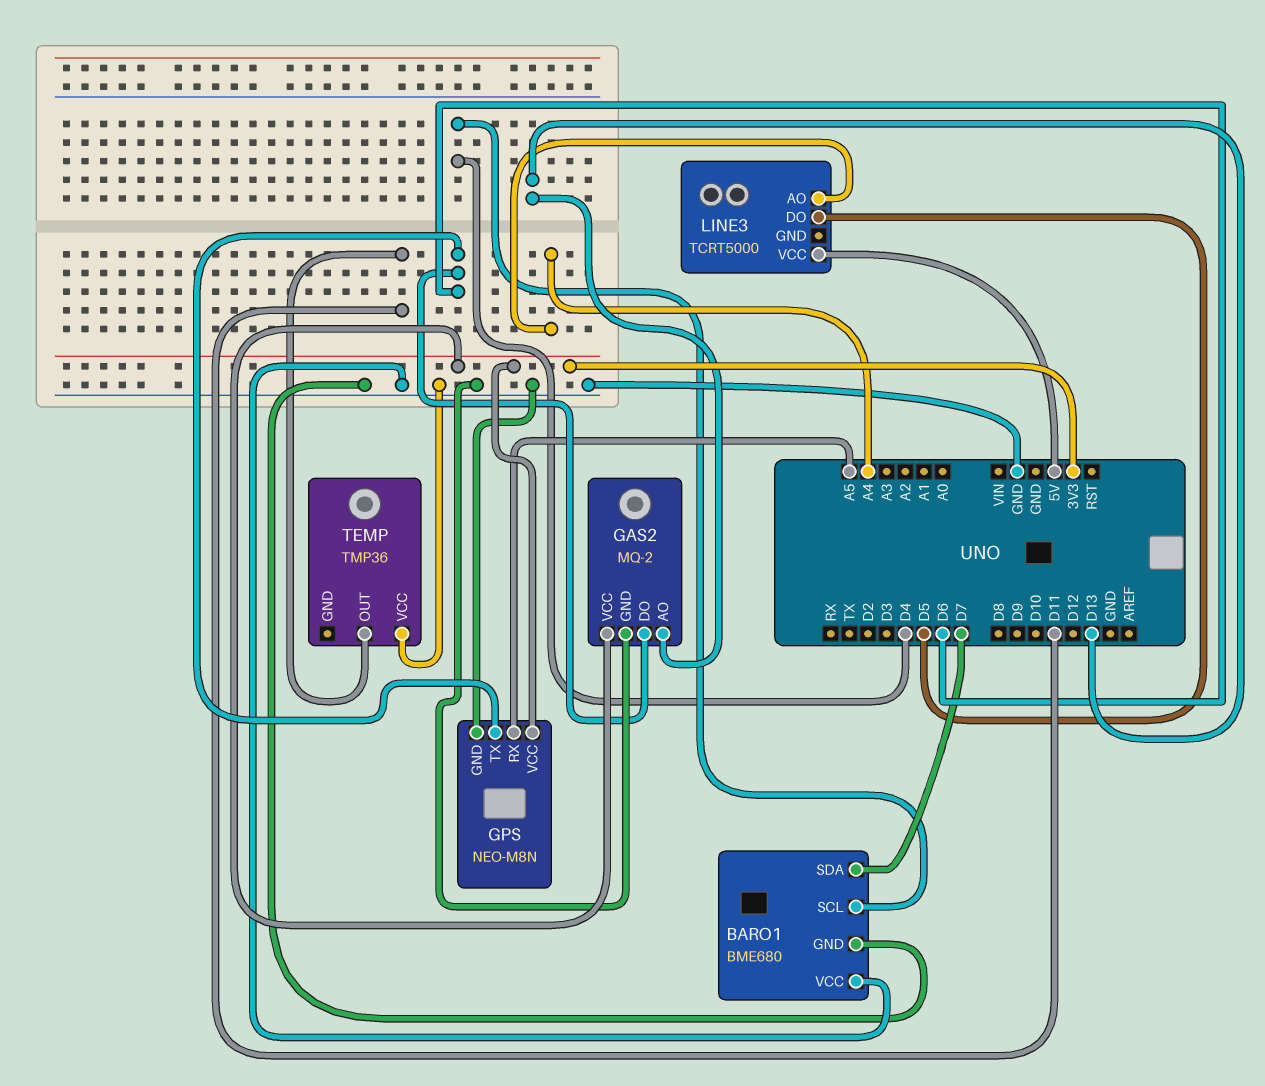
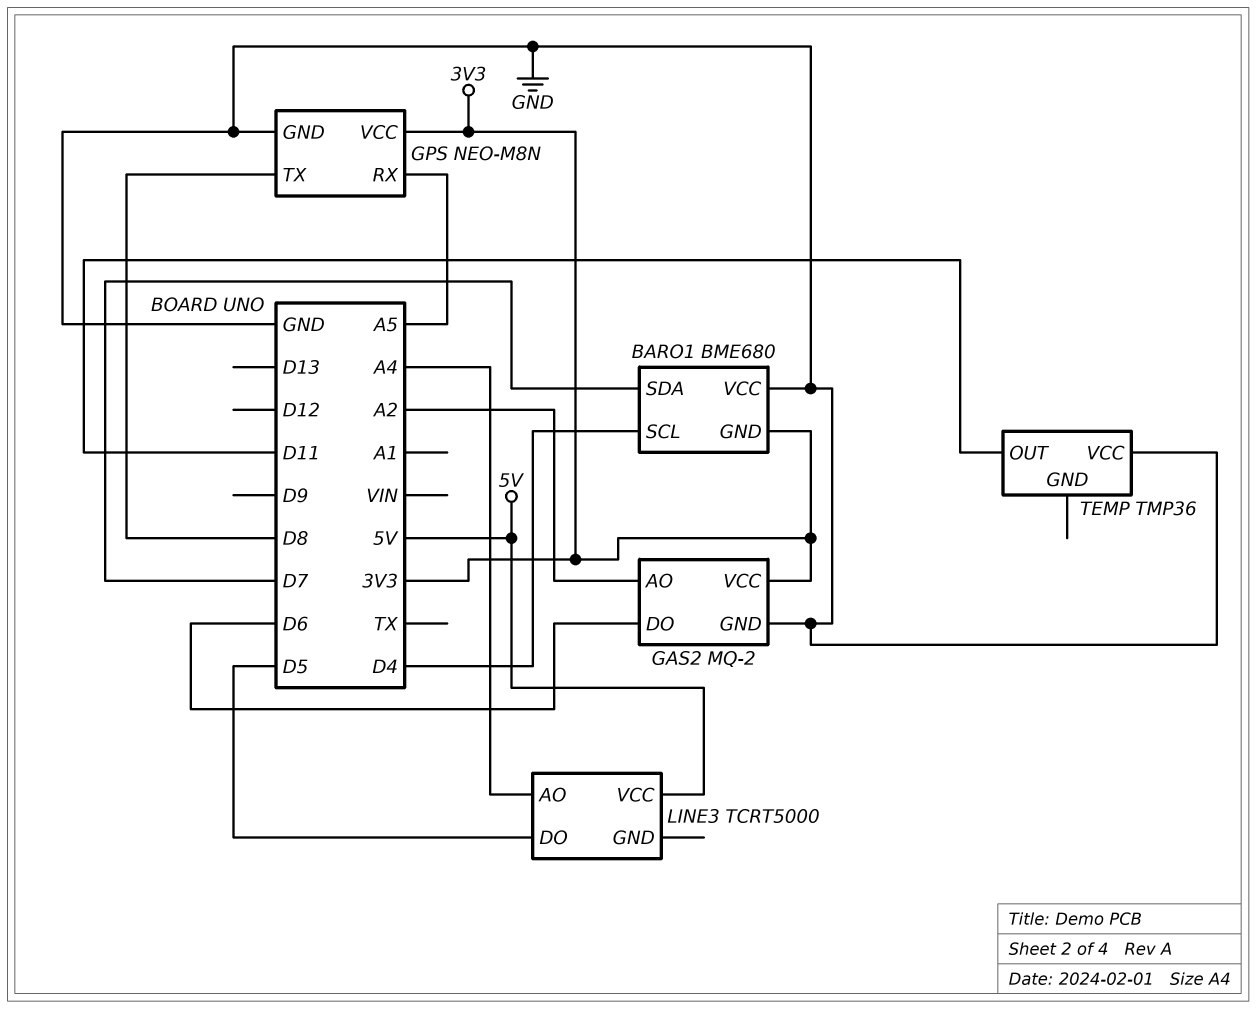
BARO1 pin GND: GND -> 3V3
GAS2 pin AO: D13 -> A2
GPS pin TX: D6 -> D8

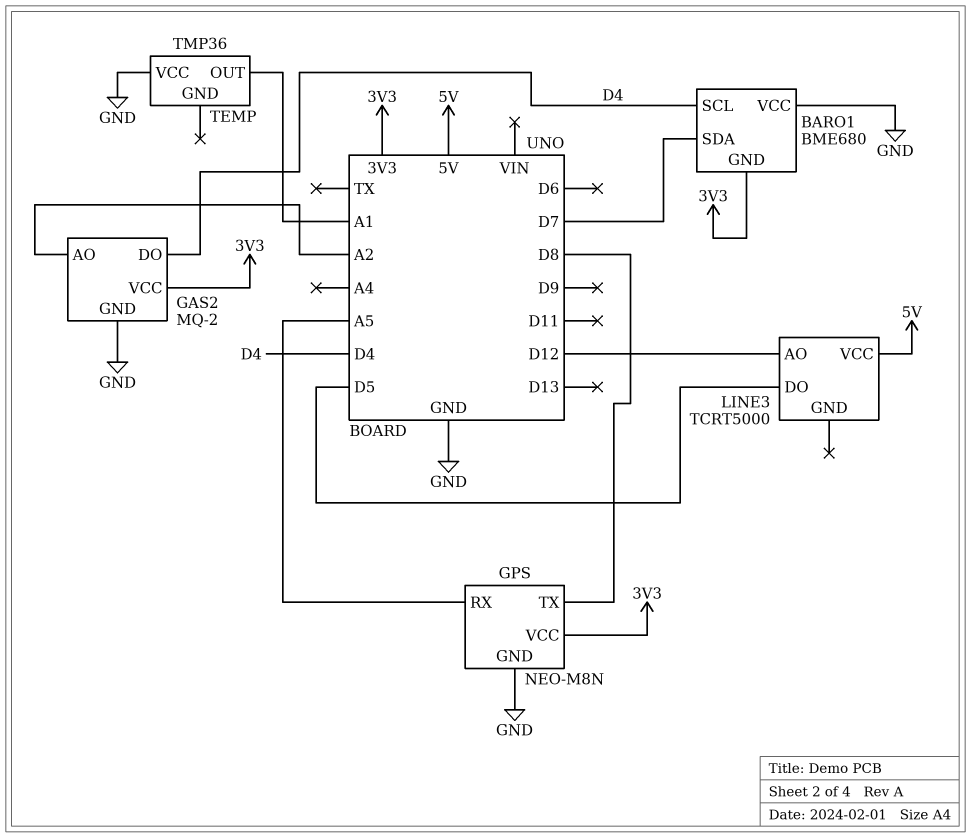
GAS2 pin DO: D6 -> D4
LINE3 pin AO: A4 -> D12
TEMP pin OUT: D11 -> A1

